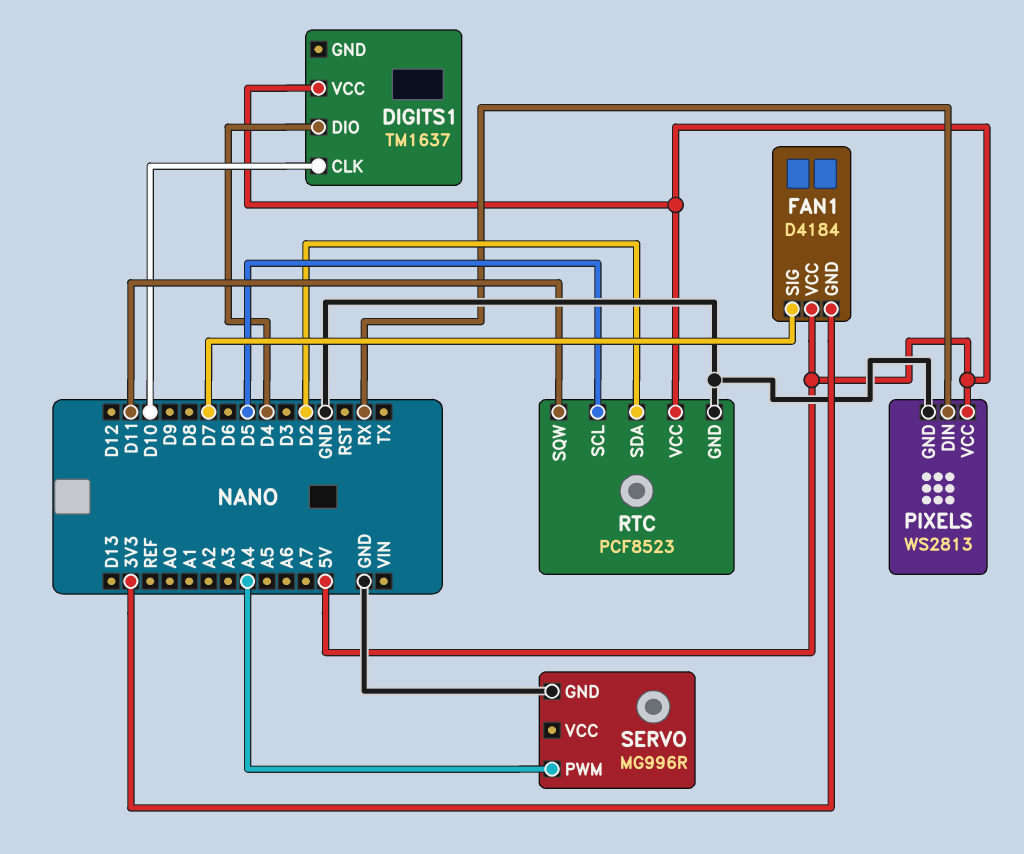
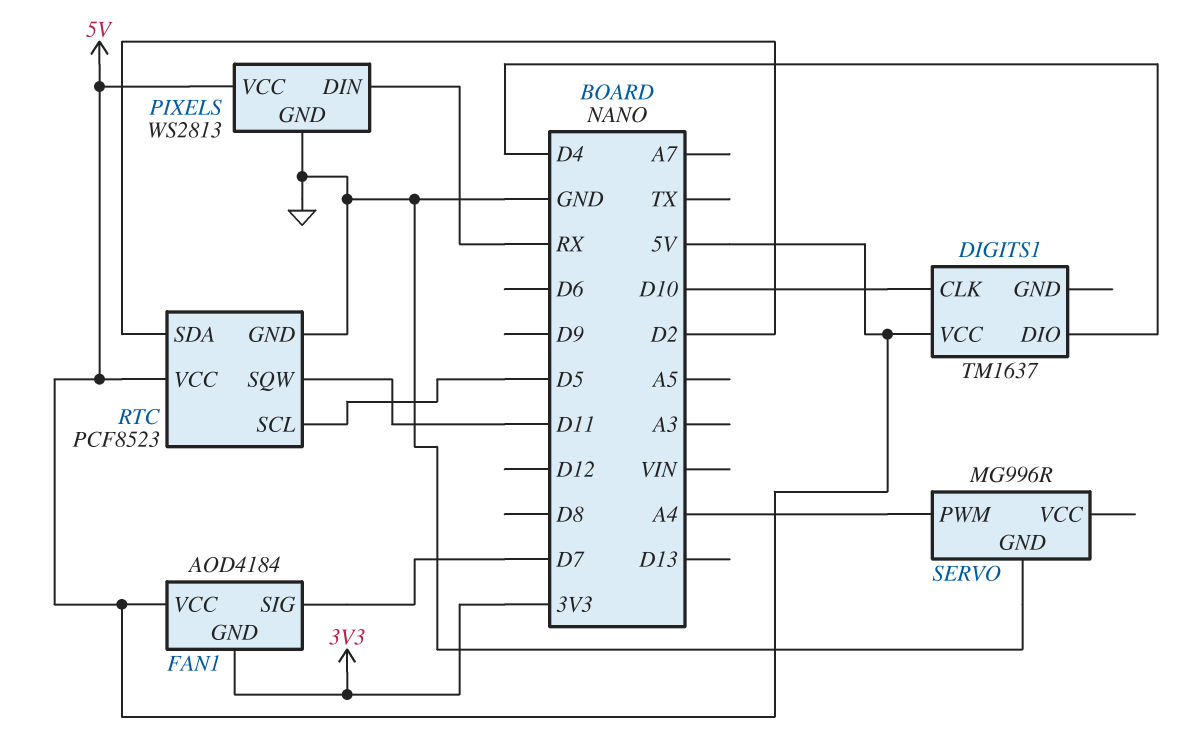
FAN1: D4184 -> AOD4184

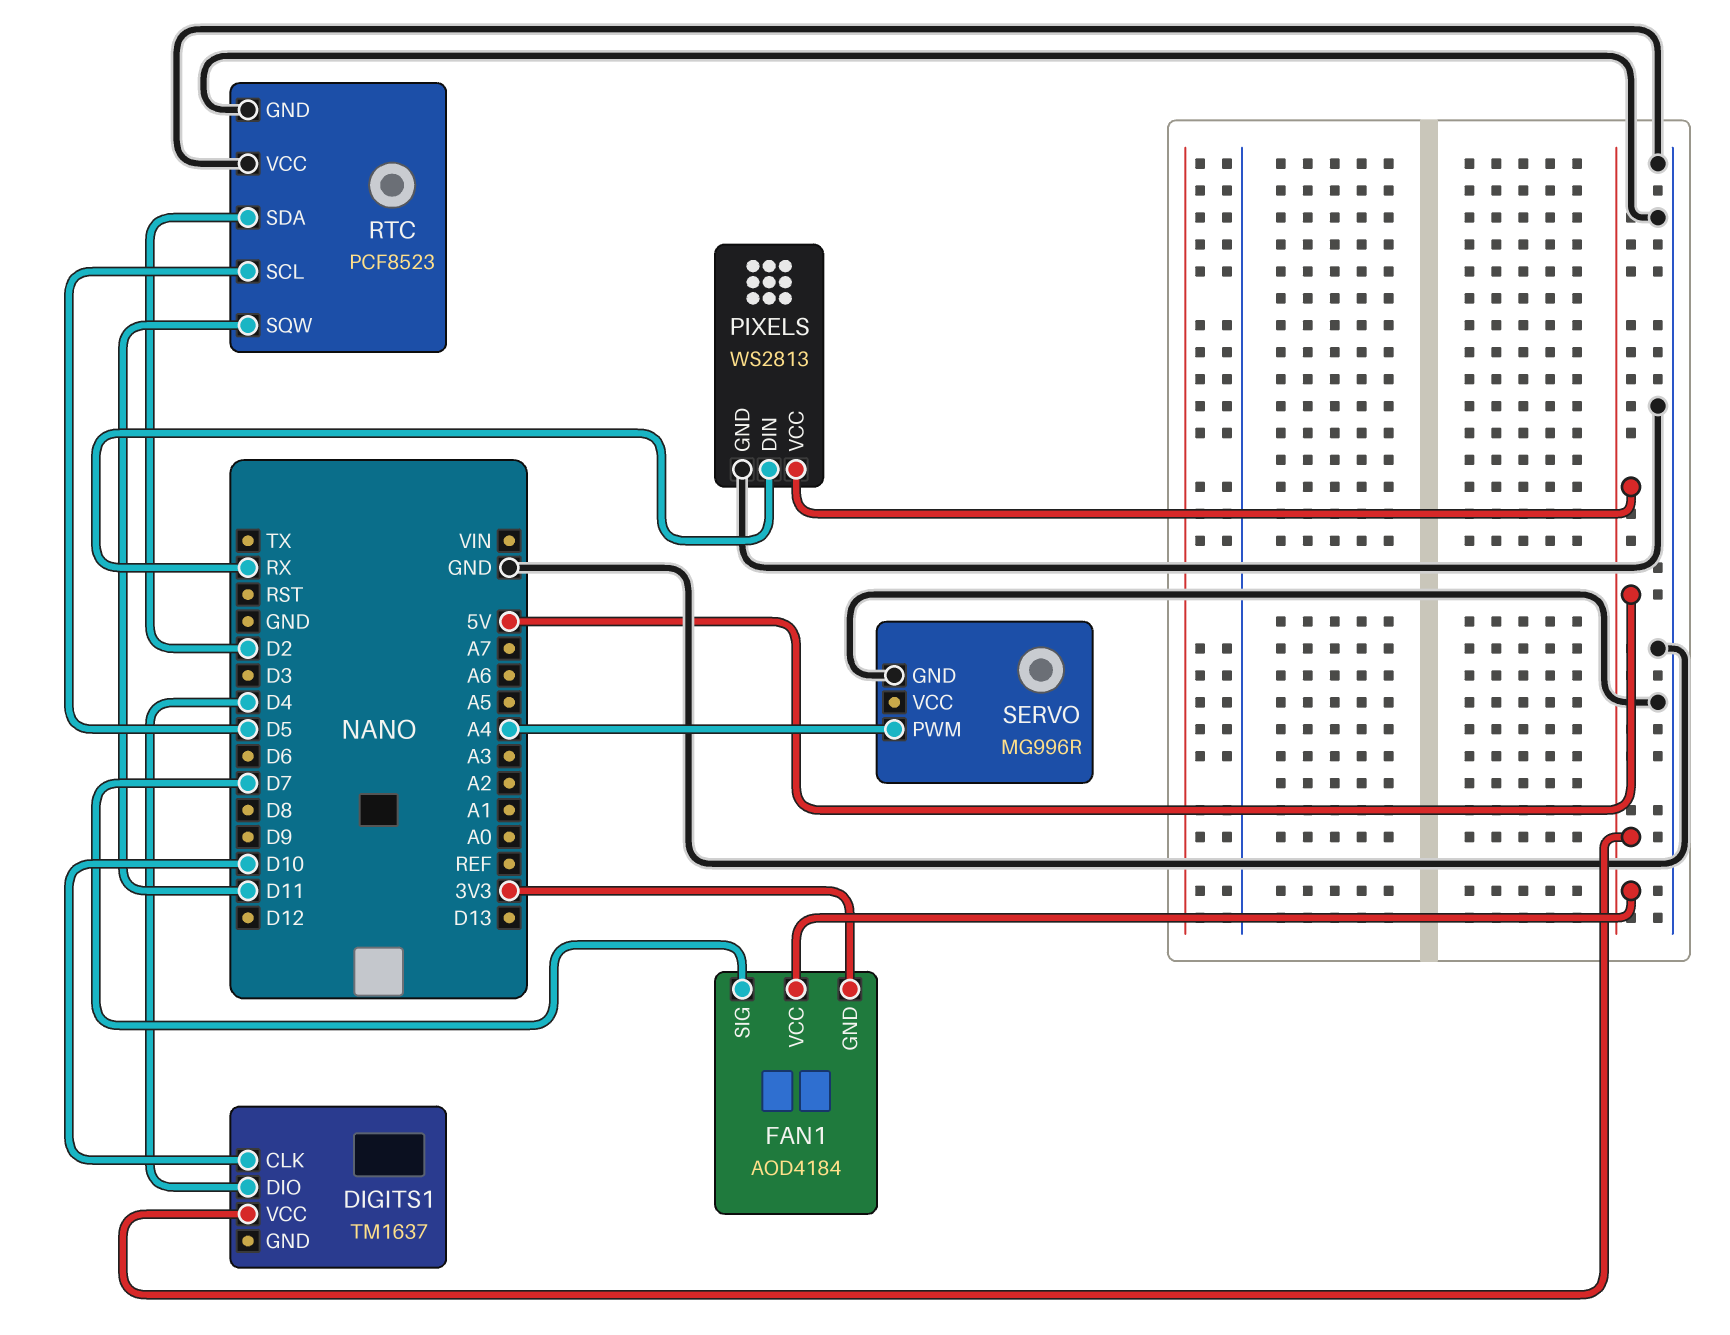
RTC pin VCC: 5V -> GND

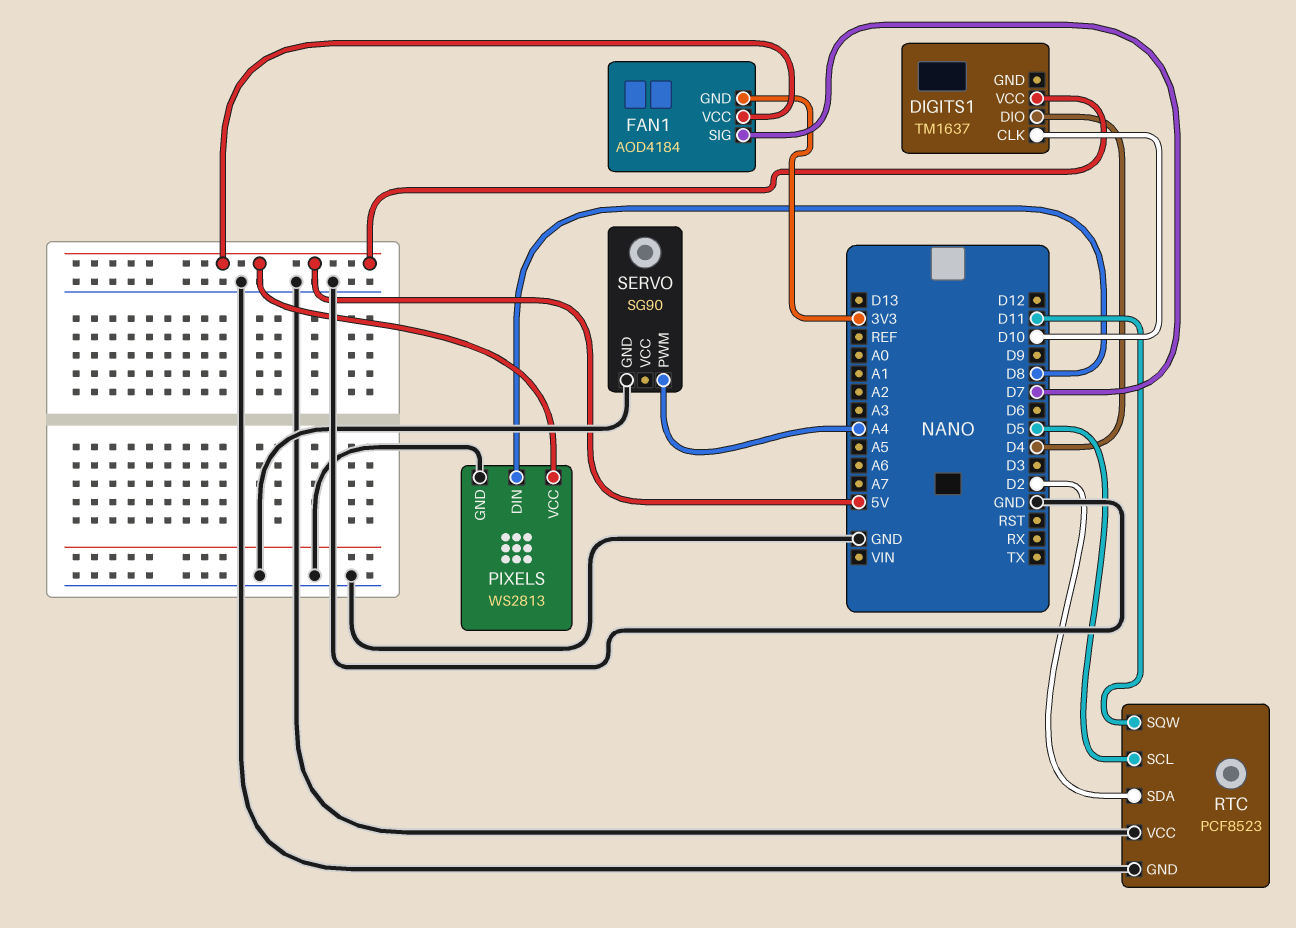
PIXELS pin DIN: RX -> D8
SERVO: MG996R -> SG90

